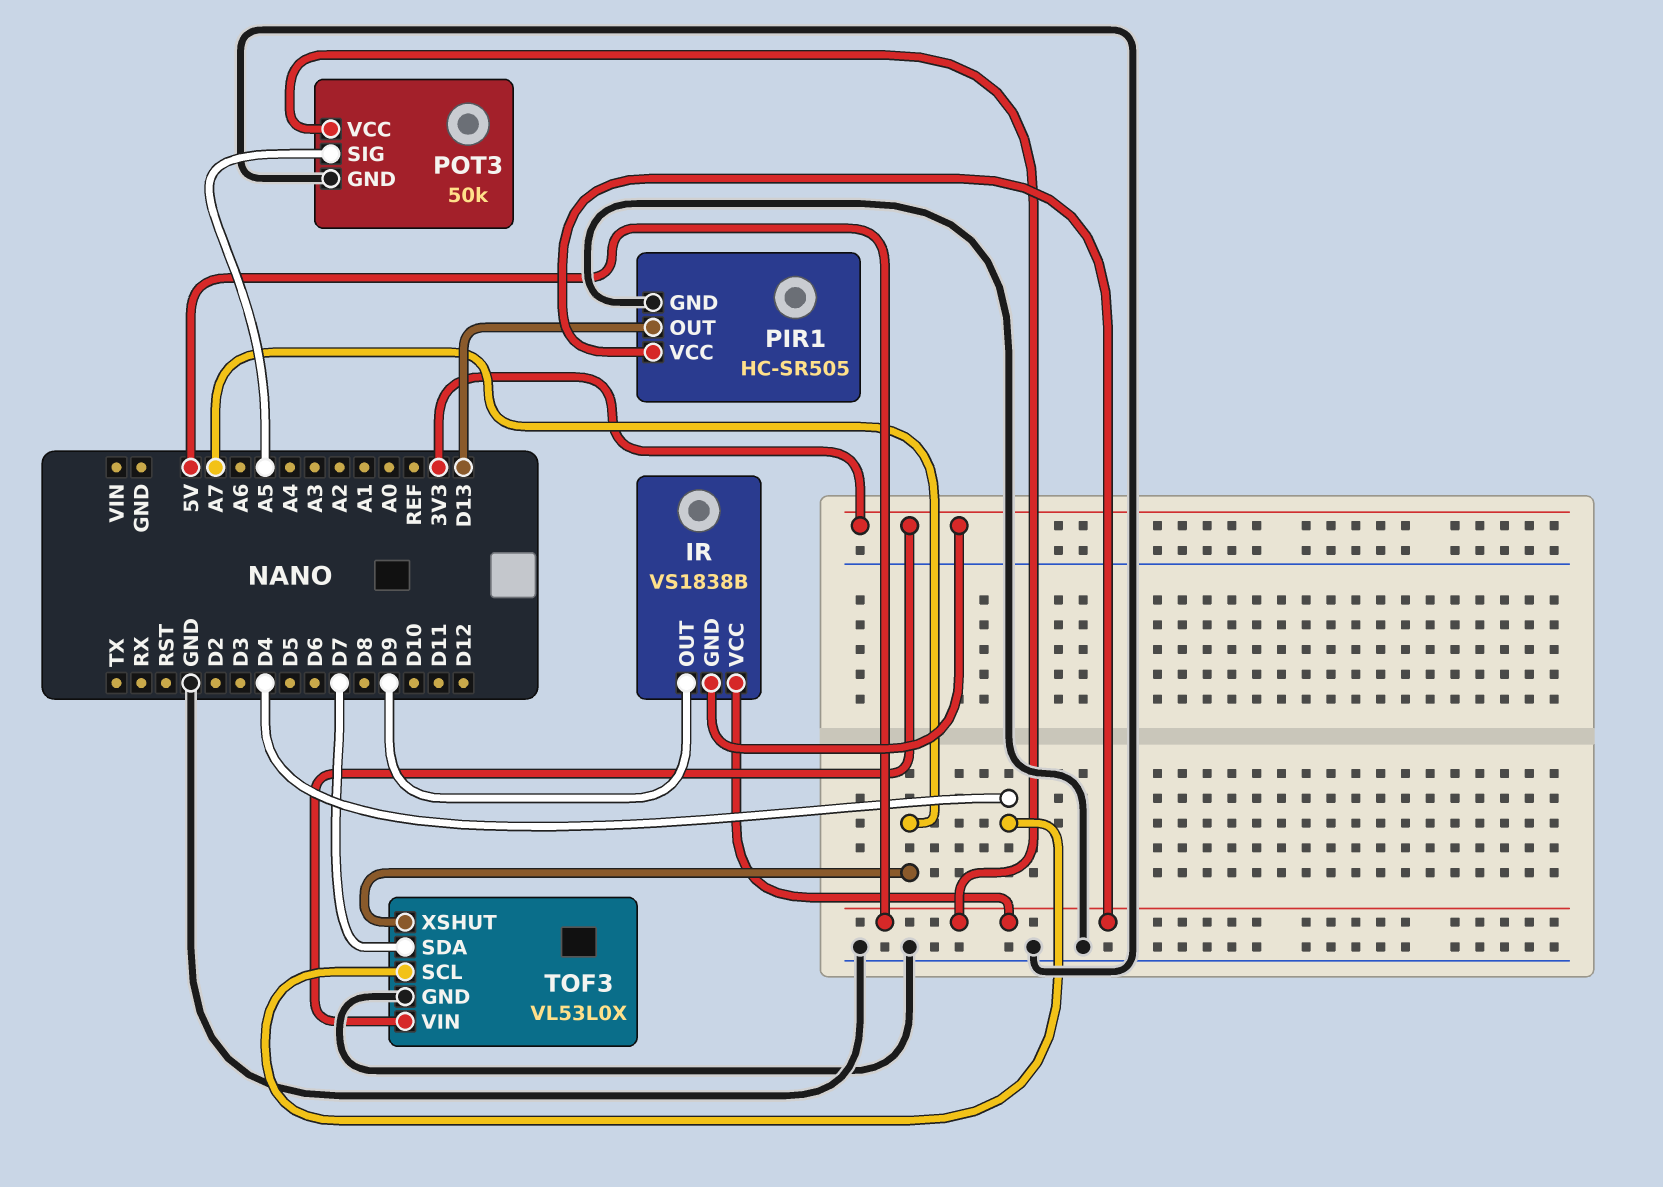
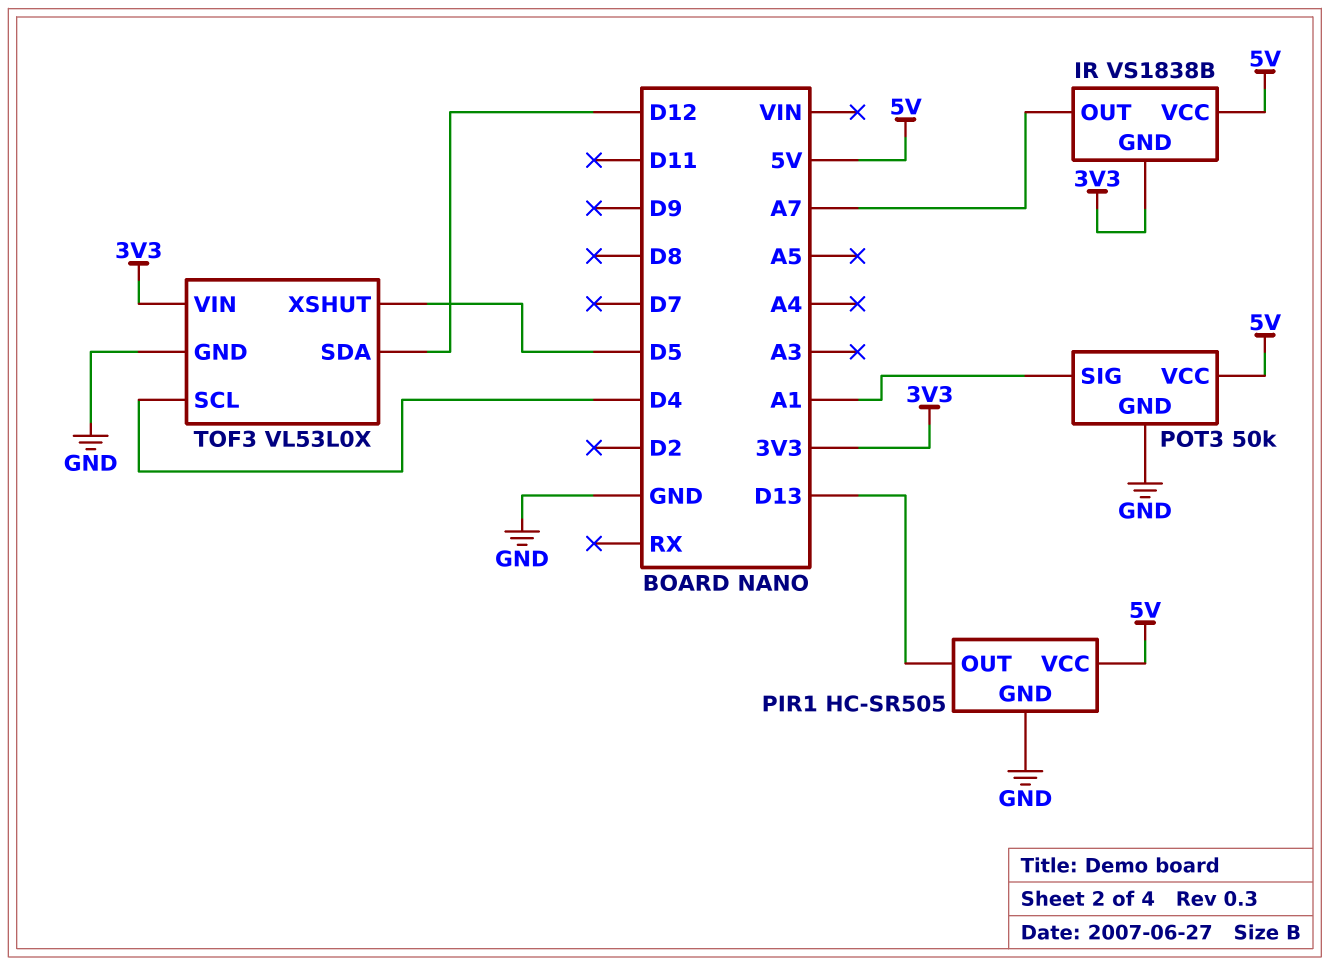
IR pin OUT: D9 -> A7
POT3 pin SIG: A5 -> A1
TOF3 pin SDA: D7 -> D12
TOF3 pin XSHUT: A7 -> D5

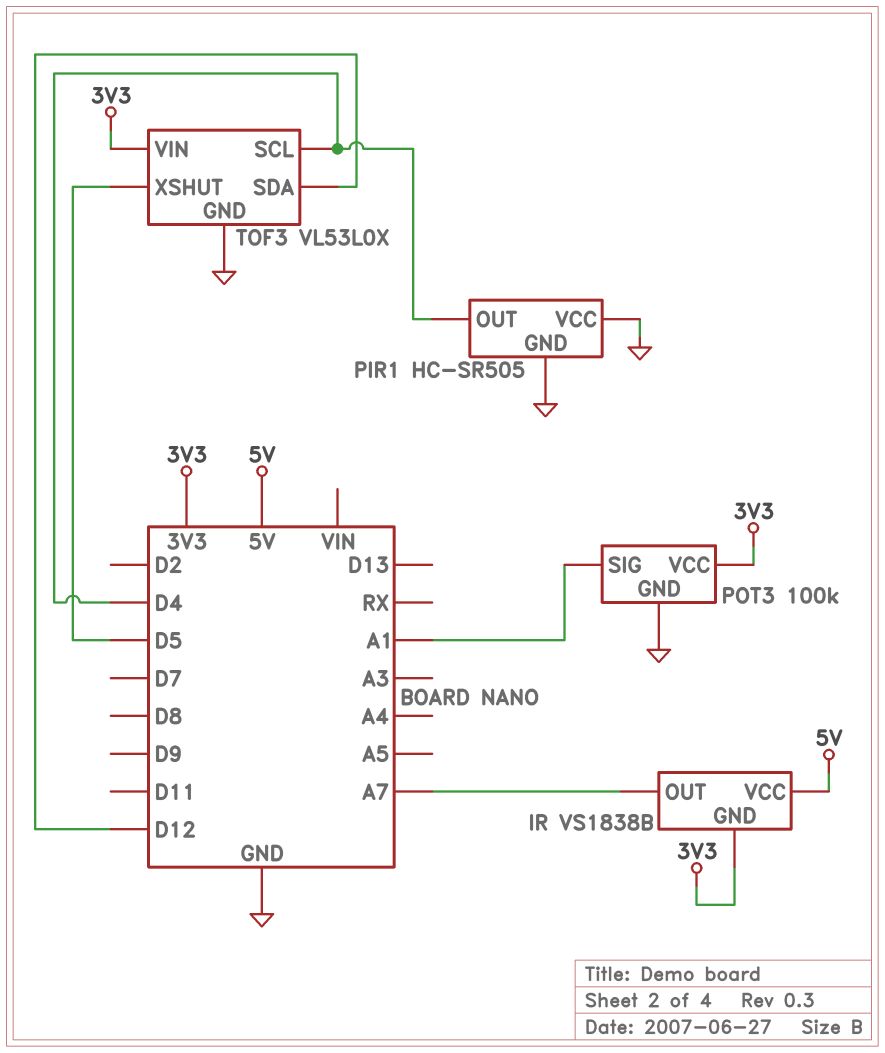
PIR1 pin OUT: D13 -> D4
PIR1 pin VCC: 5V -> GND
POT3: 50k -> 100k
POT3 pin VCC: 5V -> 3V3

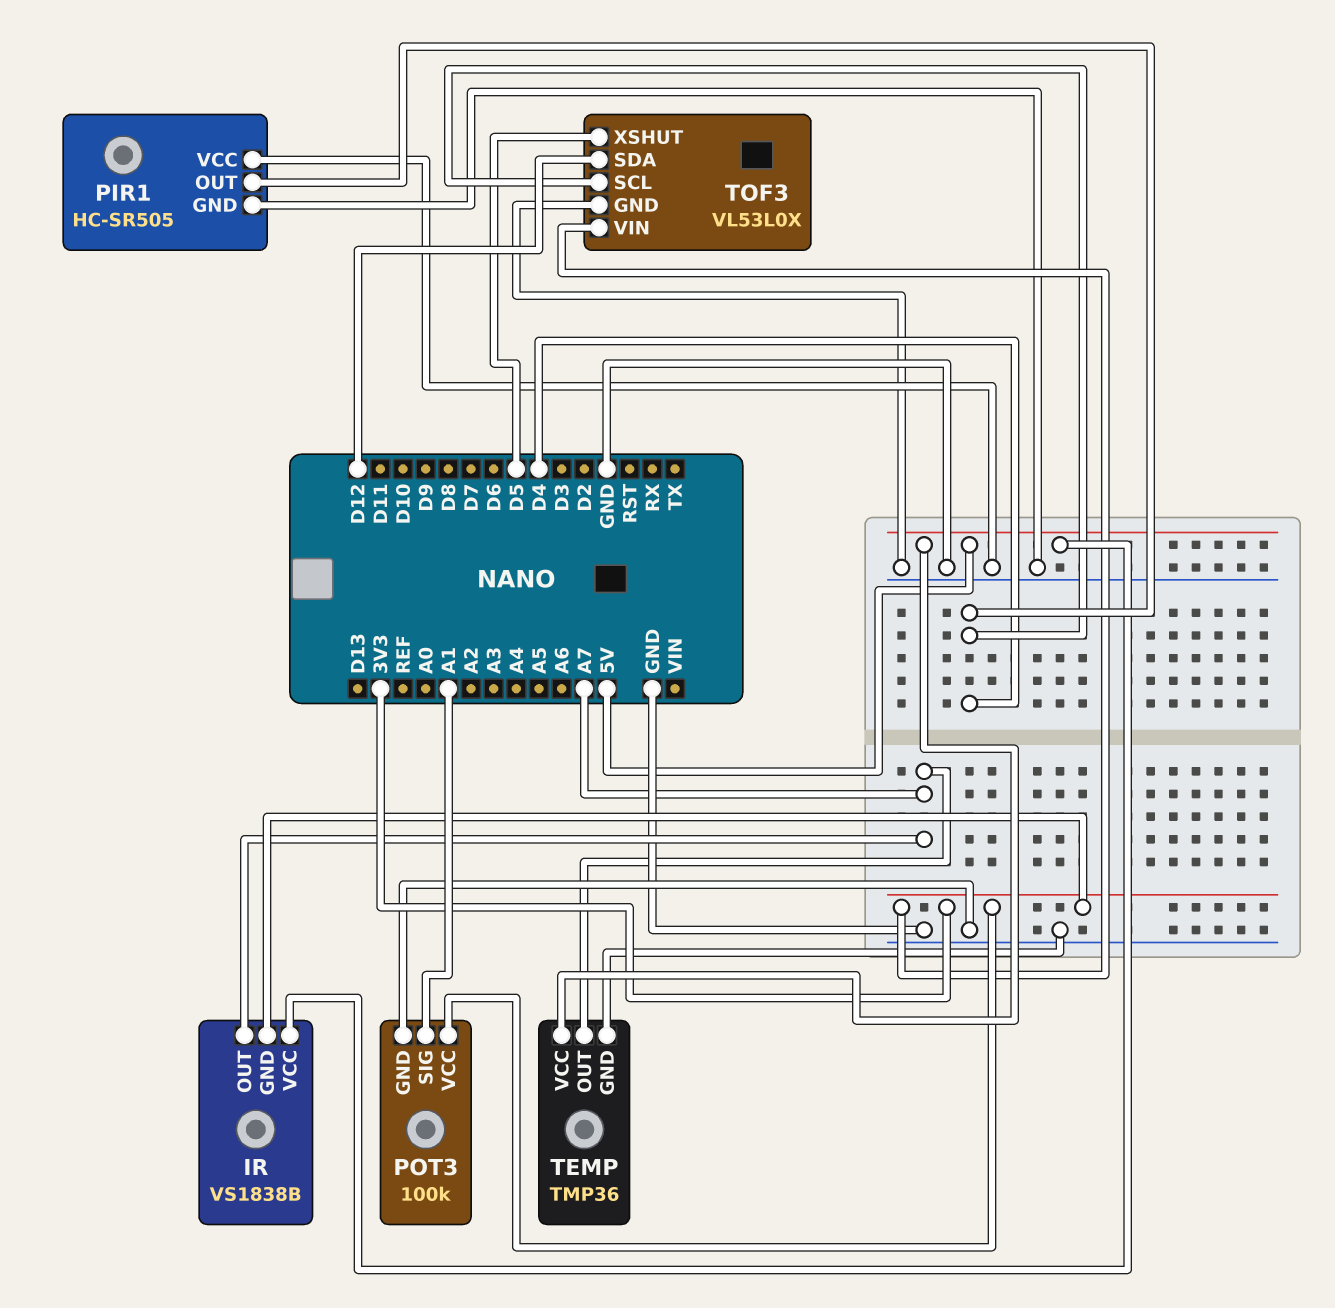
TEMP: none -> TMP36
TEMP pin GND: none -> GND
TEMP pin OUT: none -> A7
TEMP pin VCC: none -> 5V

